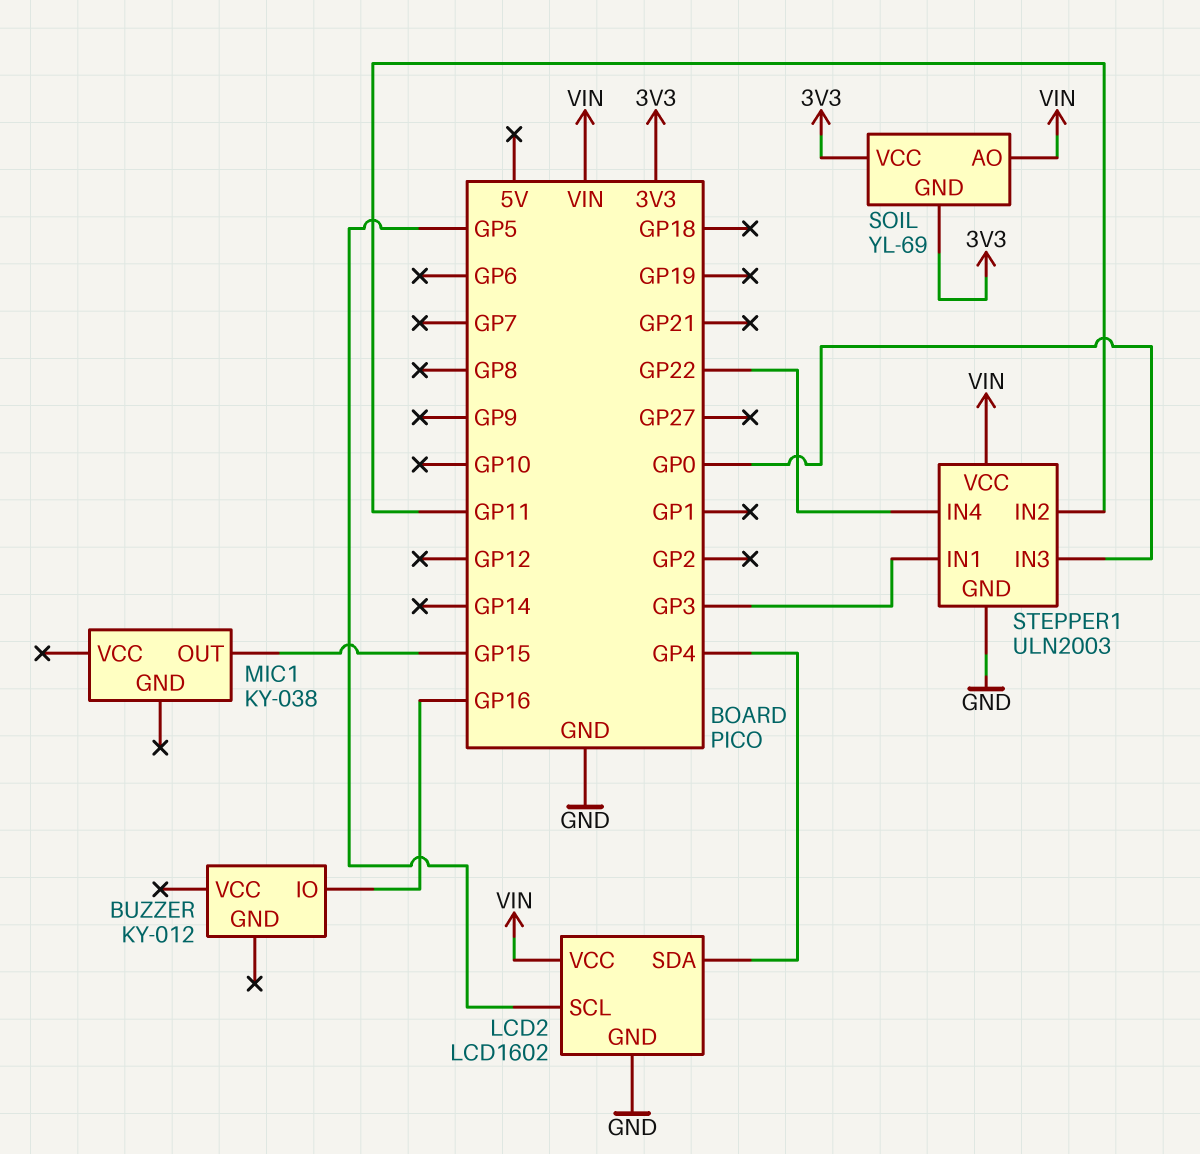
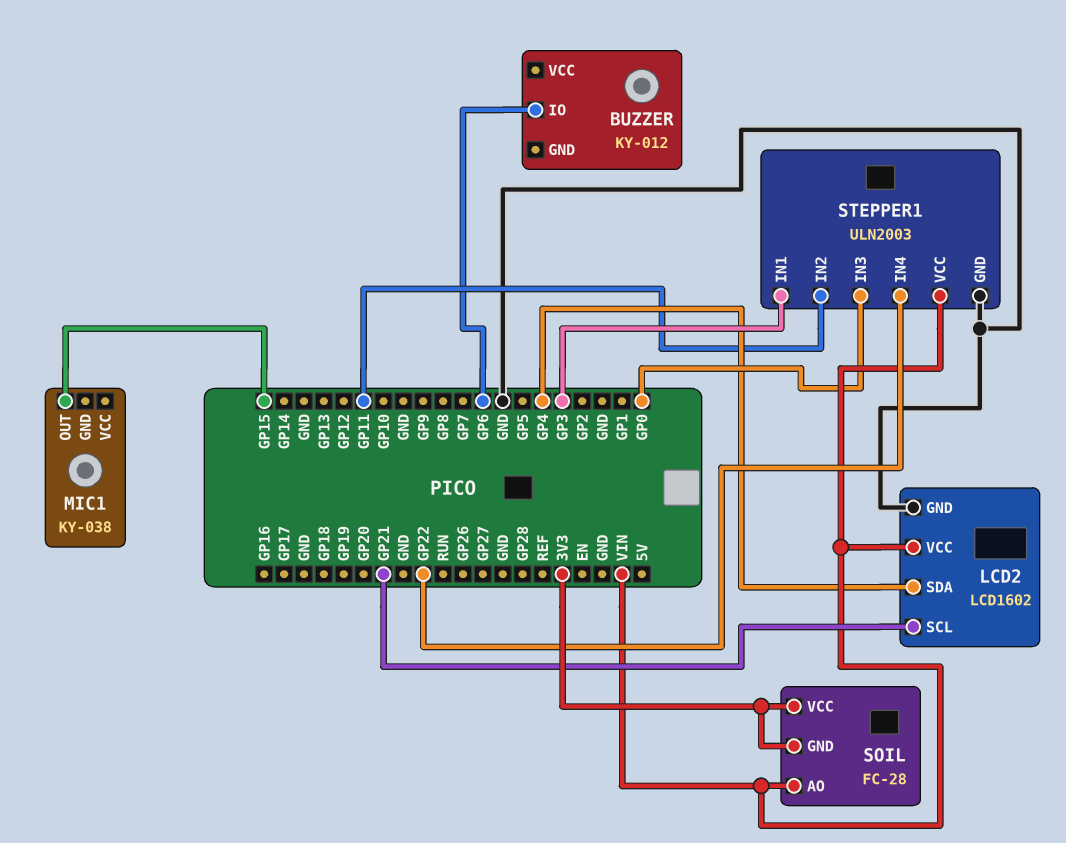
BUZZER pin IO: GP16 -> GP6
LCD2 pin SCL: GP5 -> GP21
SOIL: YL-69 -> FC-28

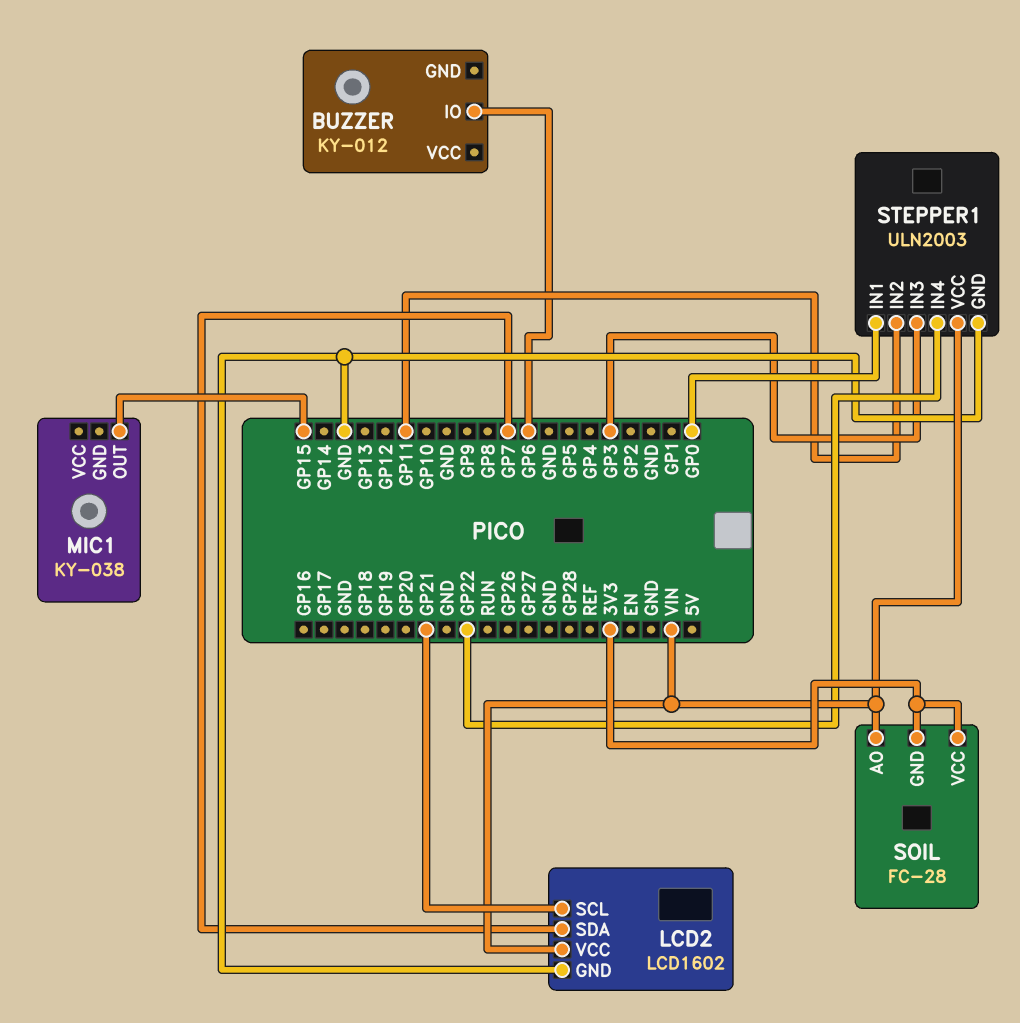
LCD2 pin SDA: GP4 -> GP7
STEPPER1 pin IN1: GP3 -> GP0
STEPPER1 pin IN3: GP0 -> GP3

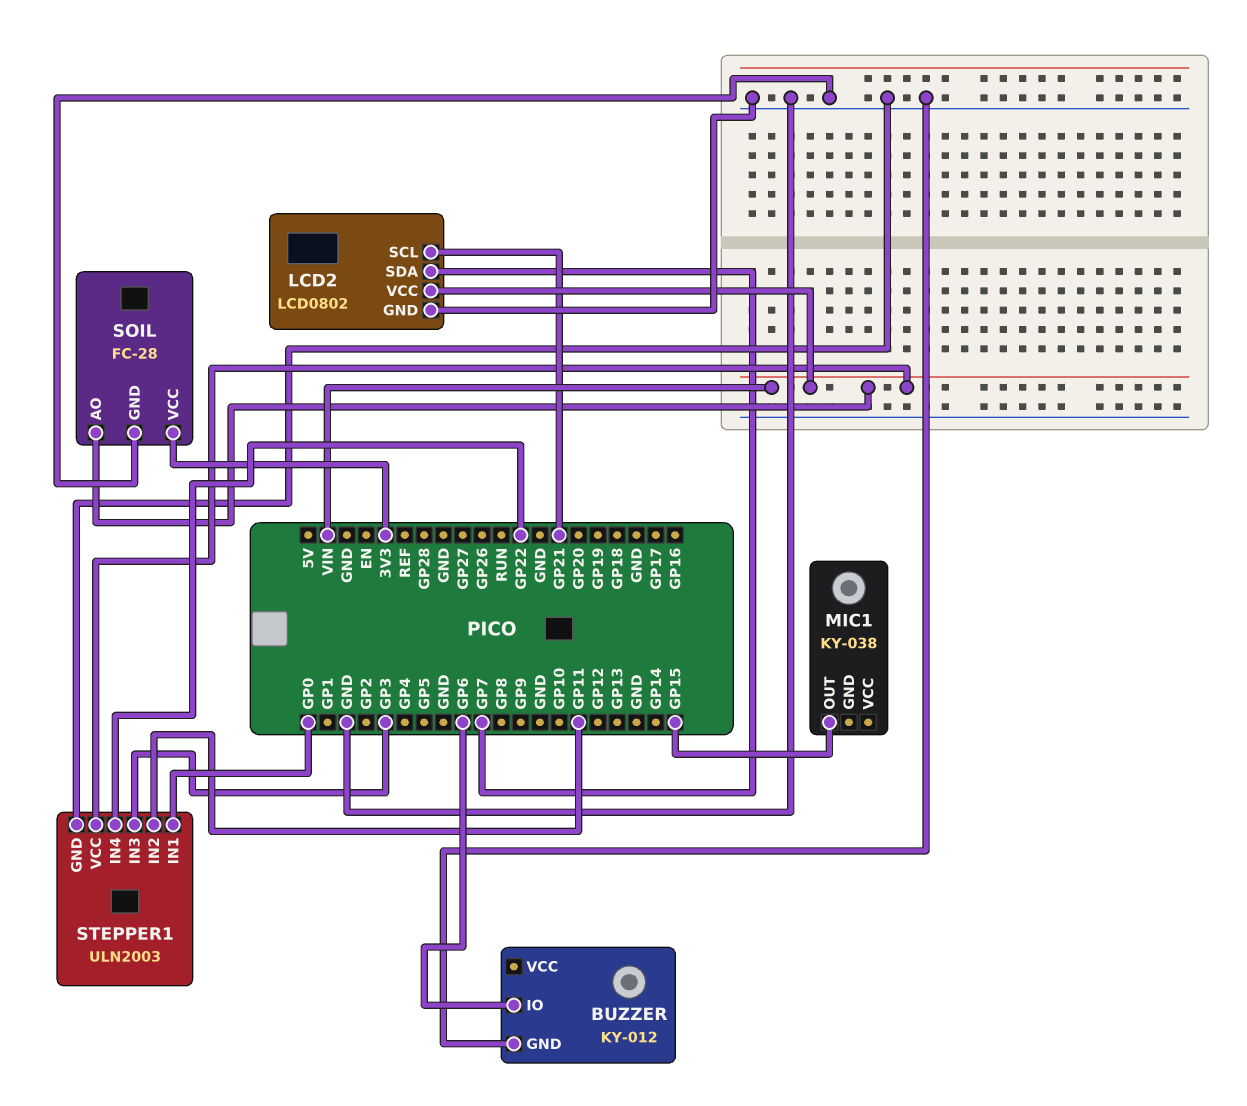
BUZZER pin GND: none -> GND
LCD2: LCD1602 -> LCD0802
SOIL pin GND: 3V3 -> GND

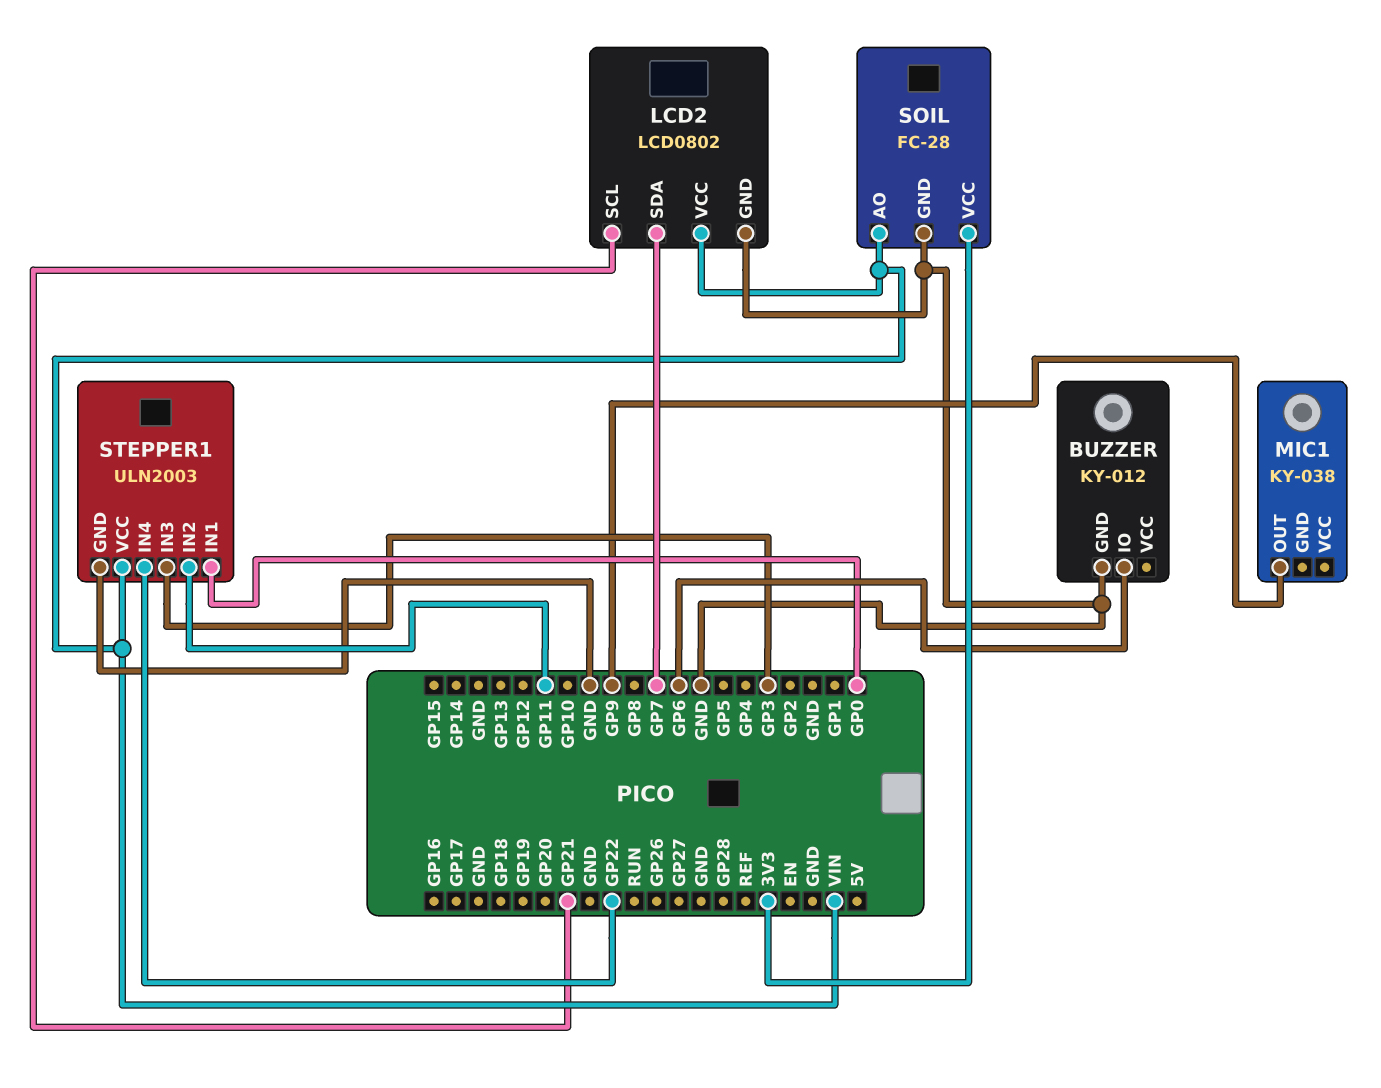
MIC1 pin OUT: GP15 -> GP9

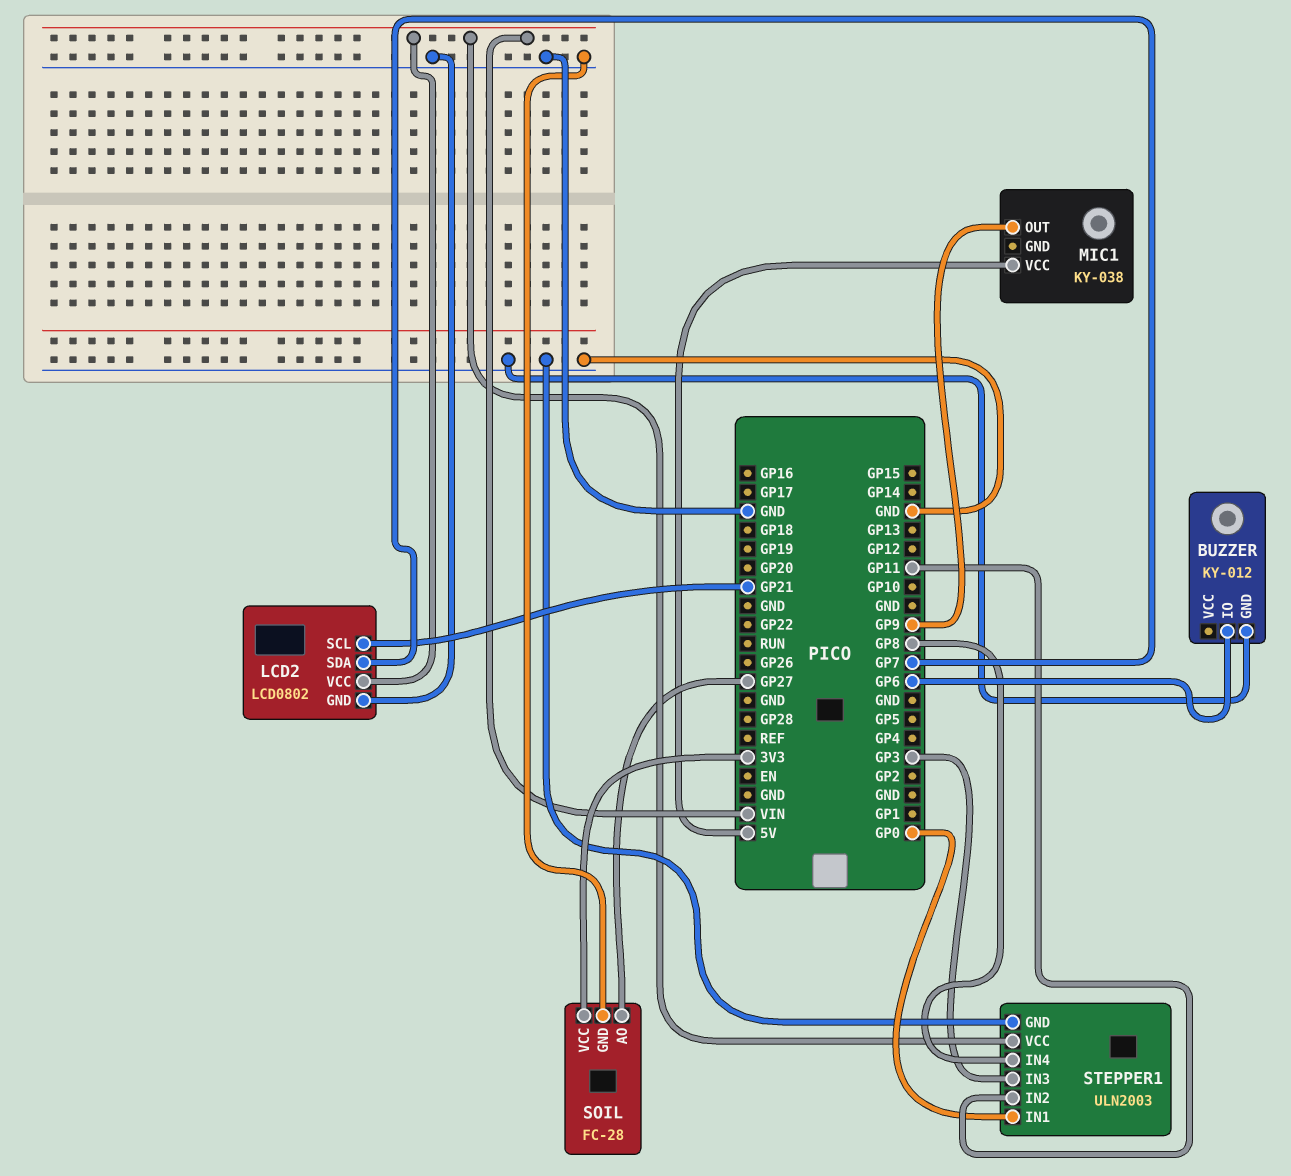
MIC1 pin VCC: none -> 5V
SOIL pin AO: VIN -> GP27
STEPPER1 pin IN4: GP22 -> GP8

